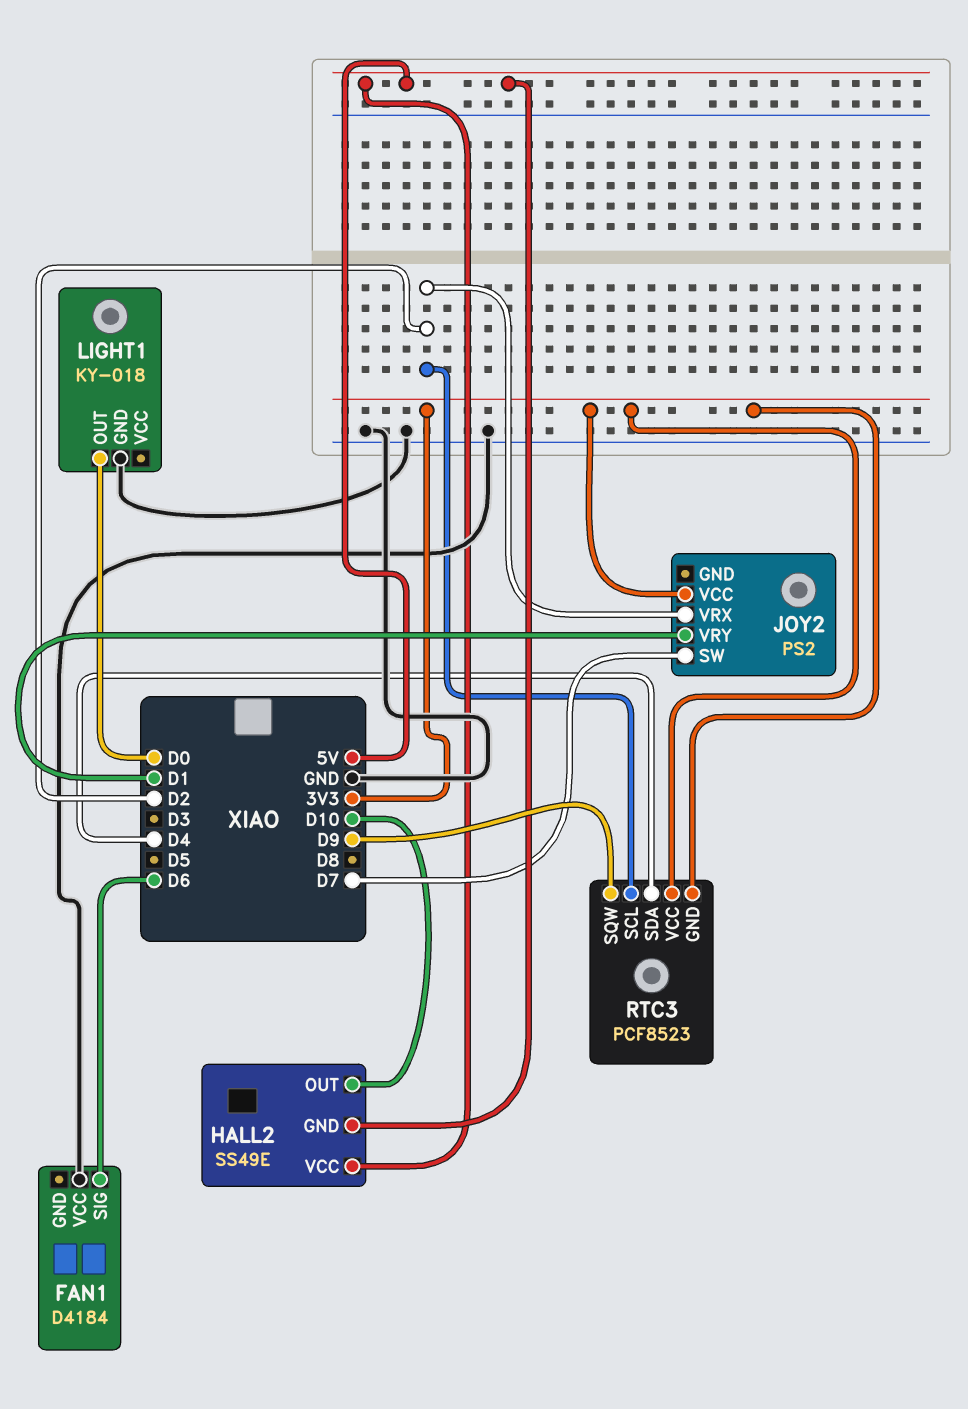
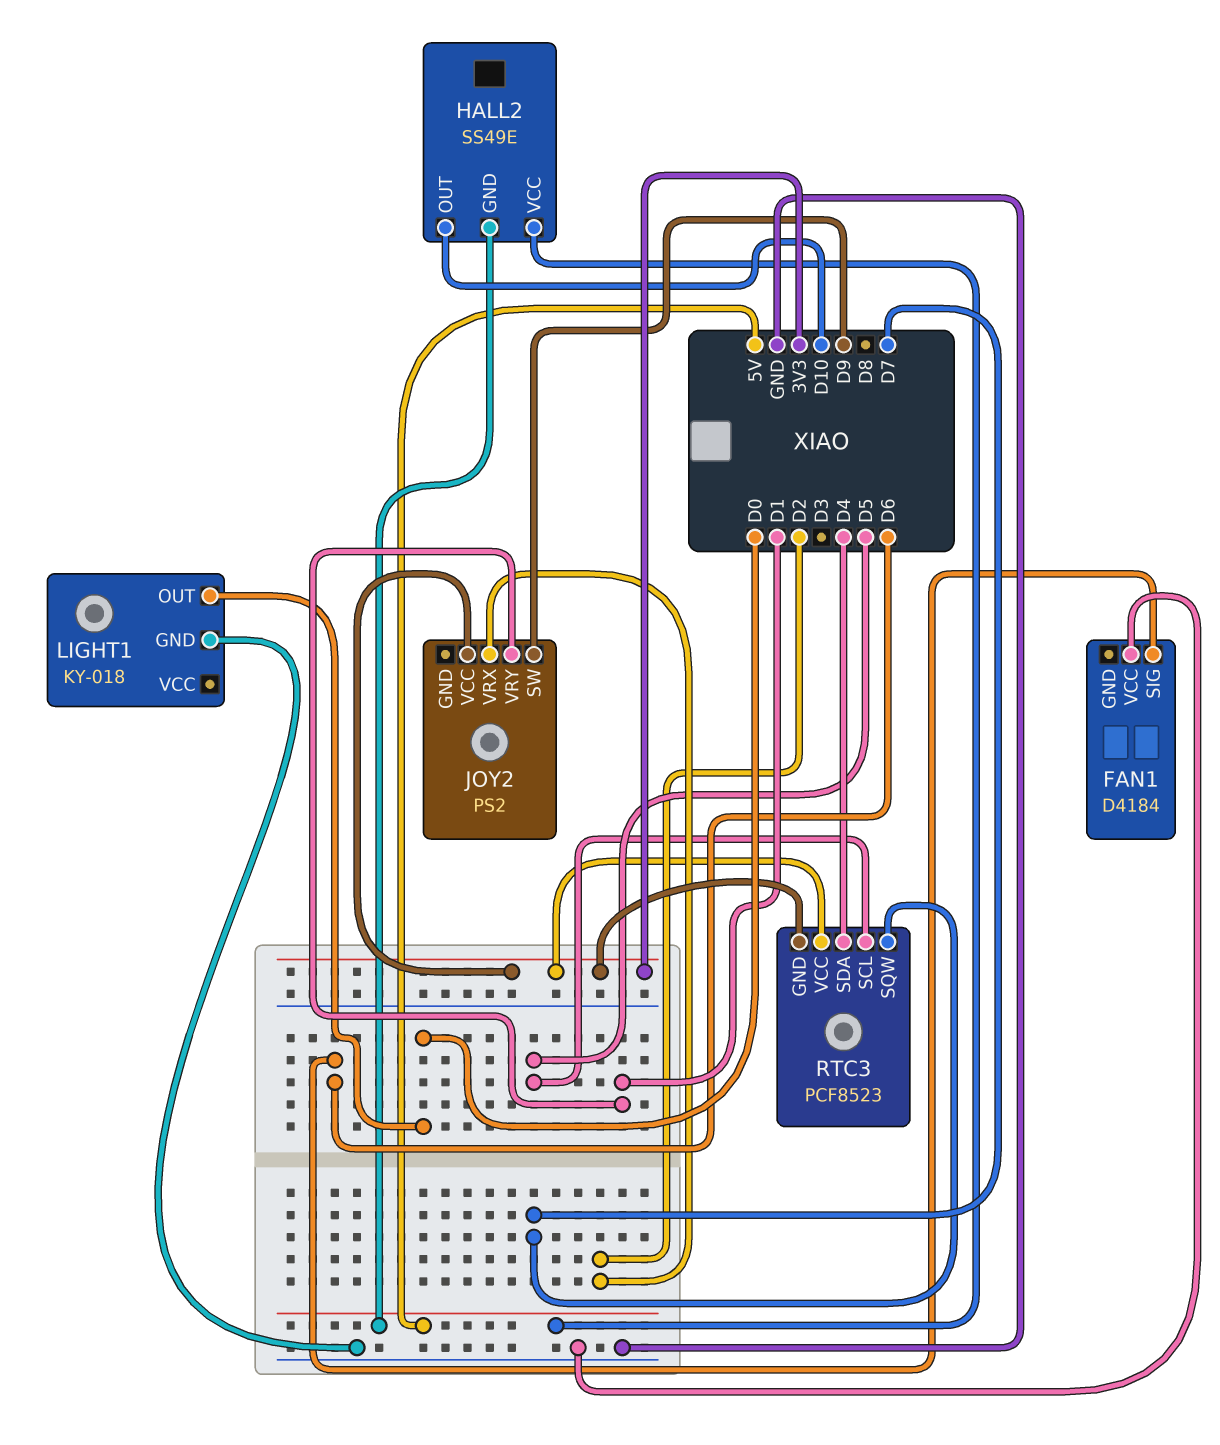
JOY2 pin SW: D7 -> D9
RTC3 pin SCL: D2 -> D5
RTC3 pin SQW: D9 -> D7

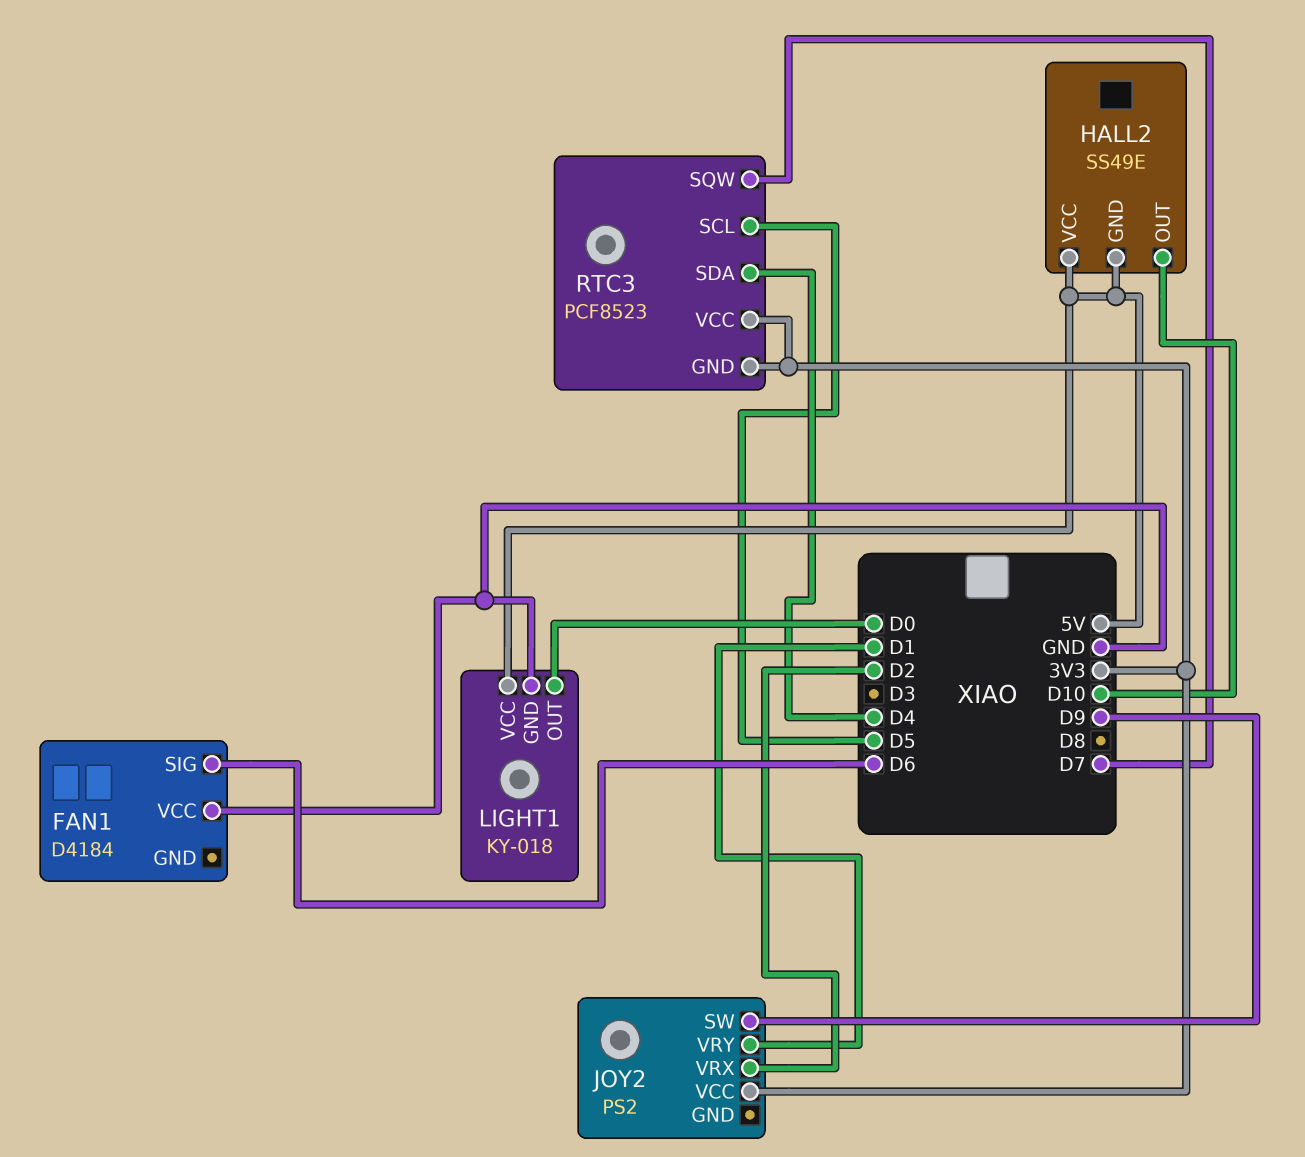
LIGHT1 pin VCC: none -> 5V

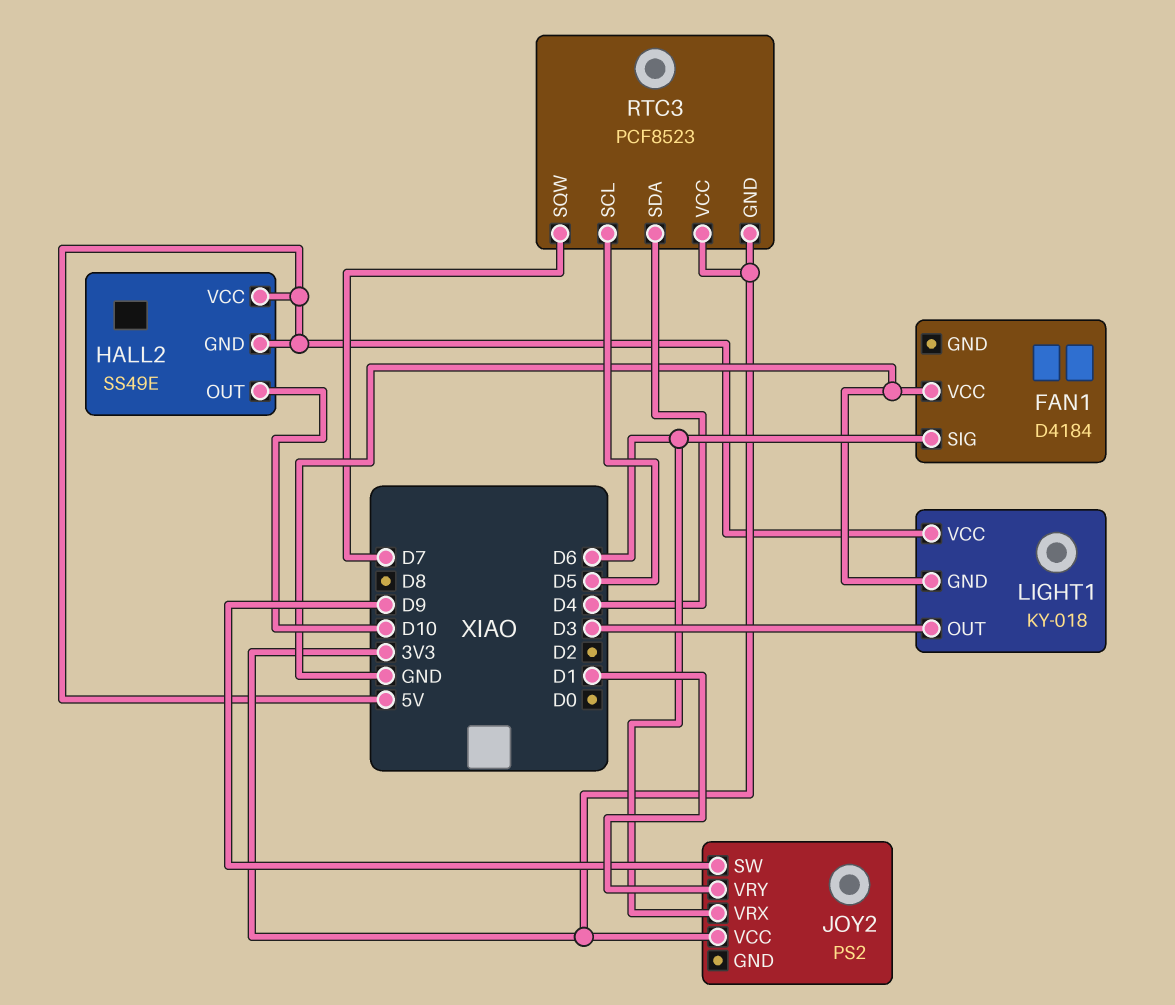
JOY2 pin VRX: D2 -> D6
LIGHT1 pin OUT: D0 -> D3

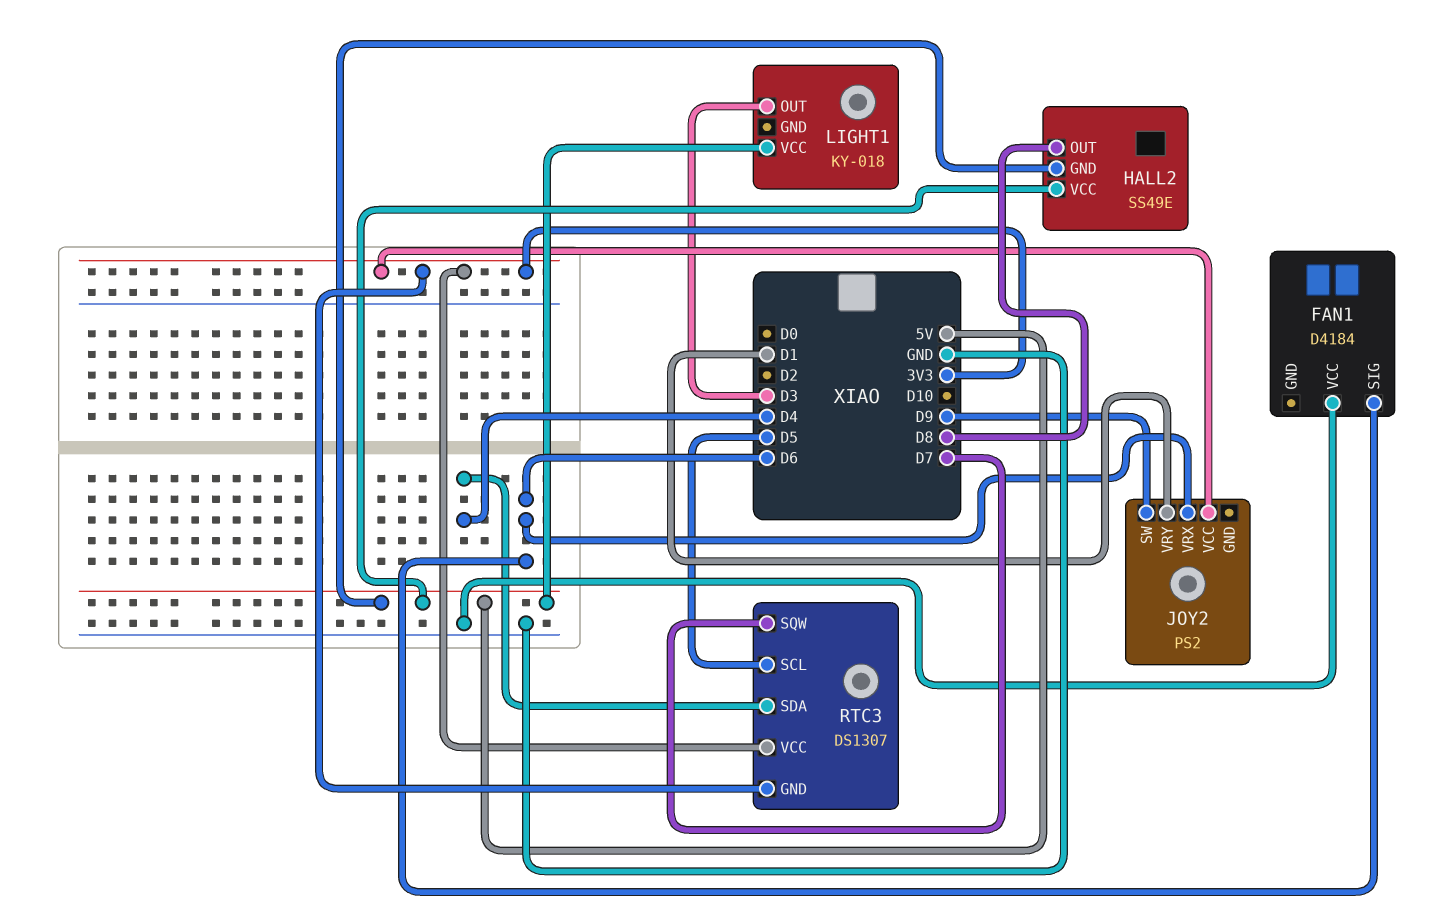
HALL2 pin OUT: D10 -> D8
LIGHT1 pin GND: GND -> none
RTC3: PCF8523 -> DS1307

